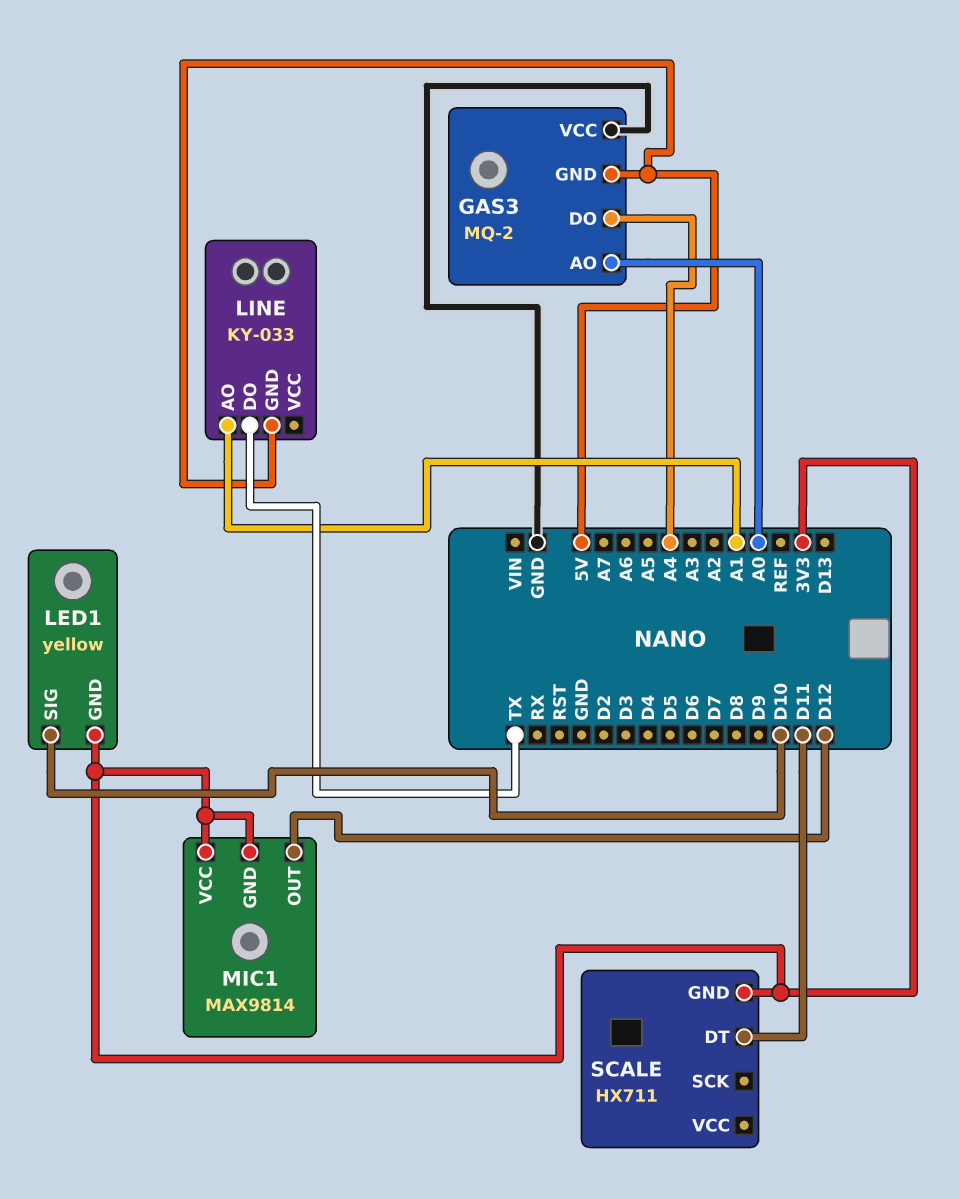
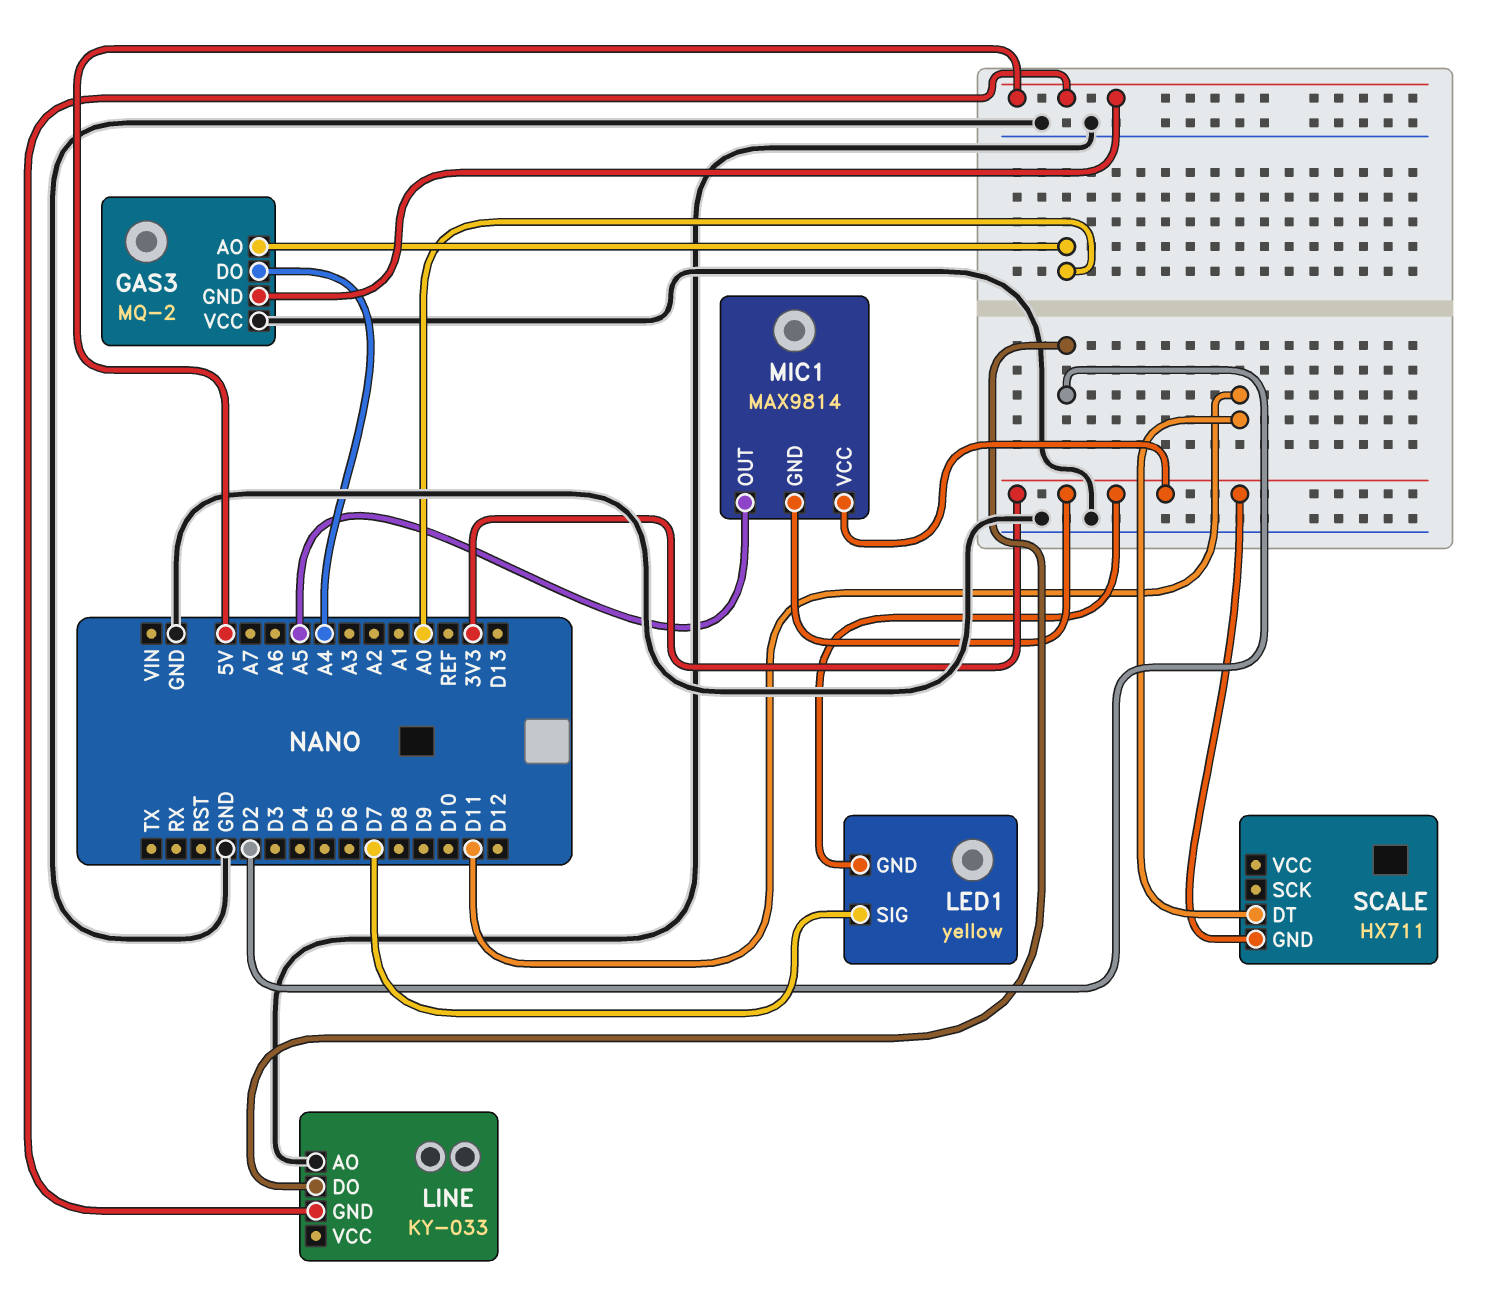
LED1 pin SIG: D10 -> D7
LINE pin AO: A1 -> GND
LINE pin DO: TX -> D2
MIC1 pin OUT: D12 -> A5

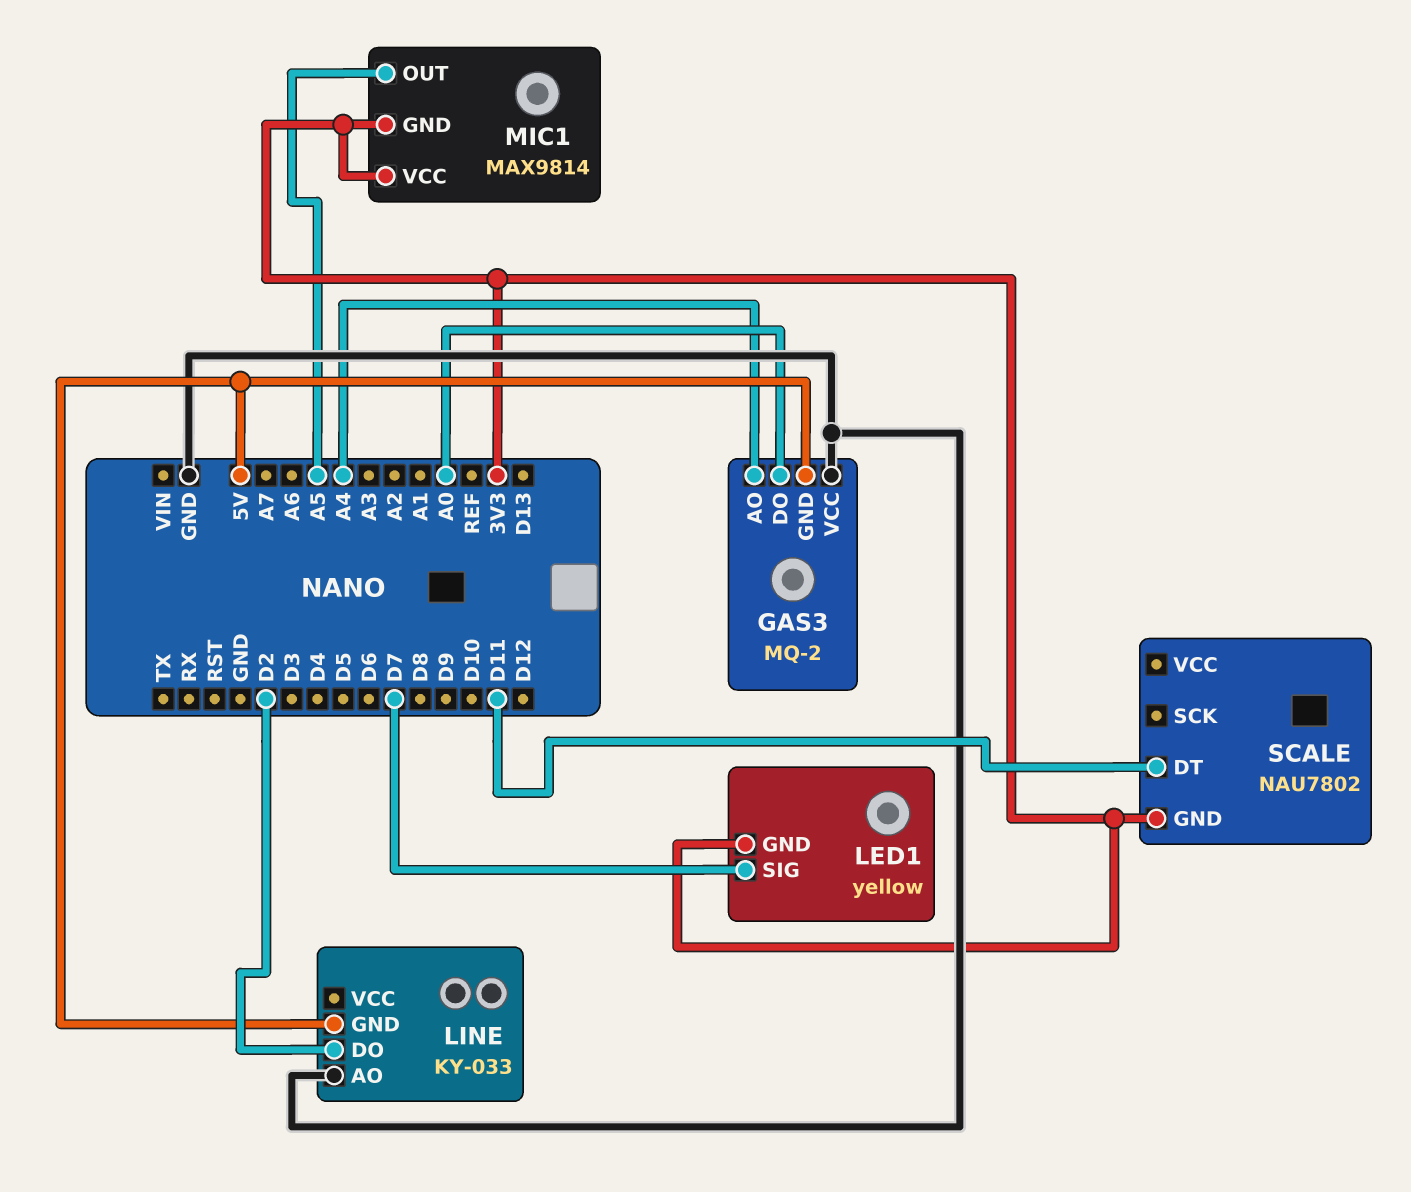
GAS3 pin AO: A0 -> A4
GAS3 pin DO: A4 -> A0
SCALE: HX711 -> NAU7802

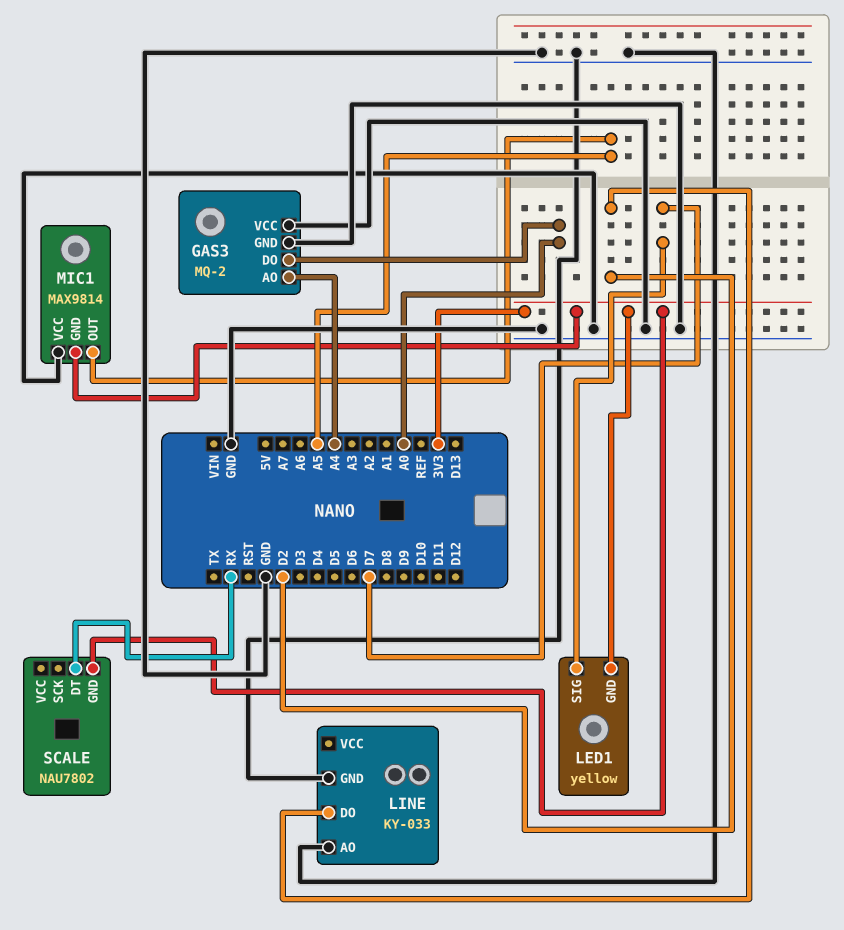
GAS3 pin GND: 5V -> GND
LINE pin GND: 5V -> GND
MIC1 pin VCC: 3V3 -> GND
SCALE pin DT: D11 -> RX

